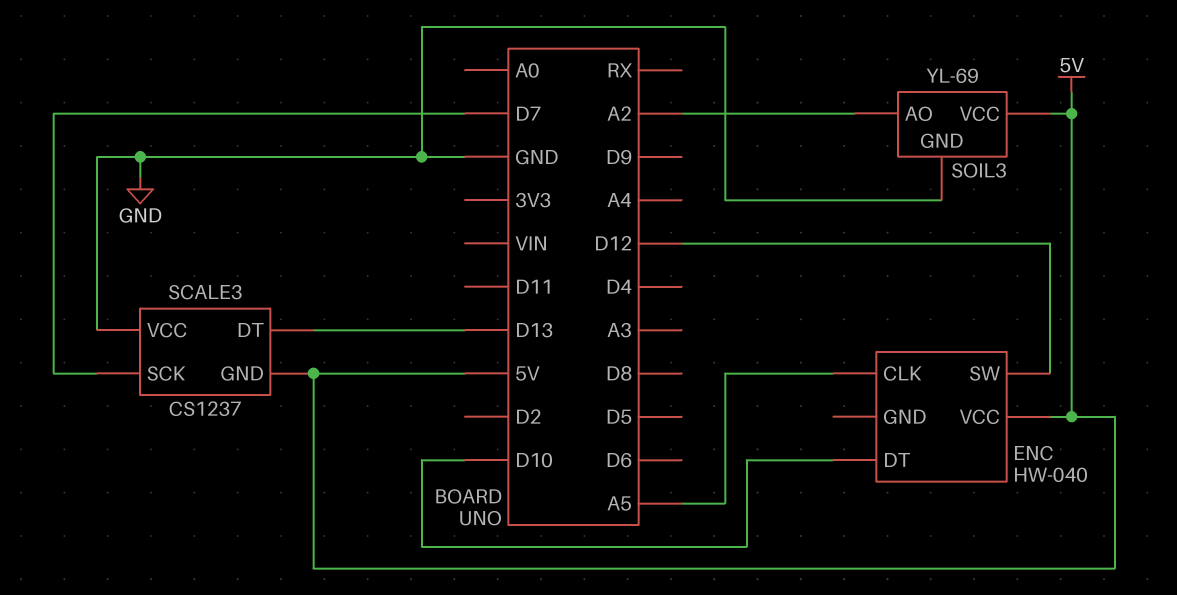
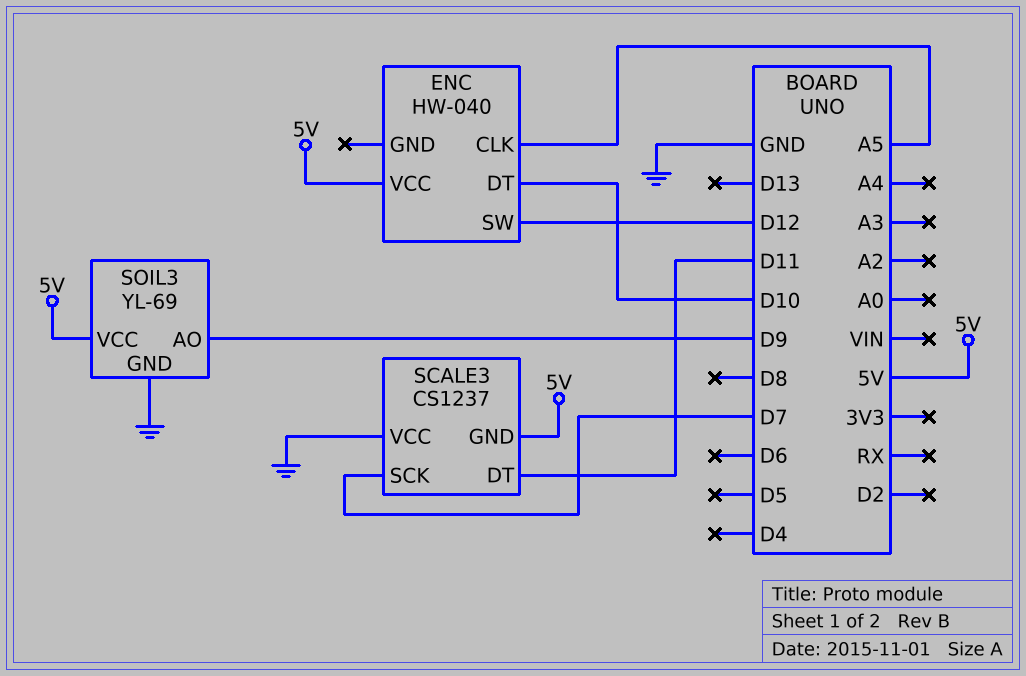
SCALE3 pin DT: D13 -> D11
SOIL3 pin AO: A2 -> D9

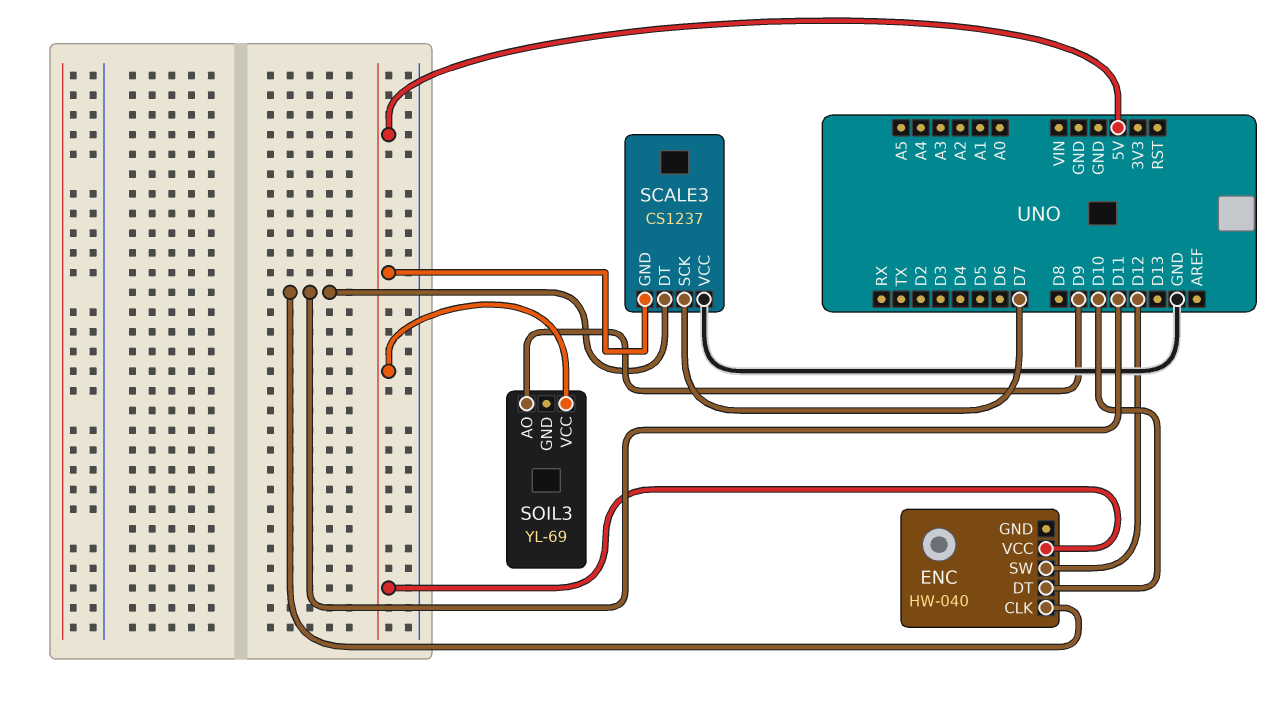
ENC pin CLK: A5 -> D11
SOIL3 pin GND: GND -> none

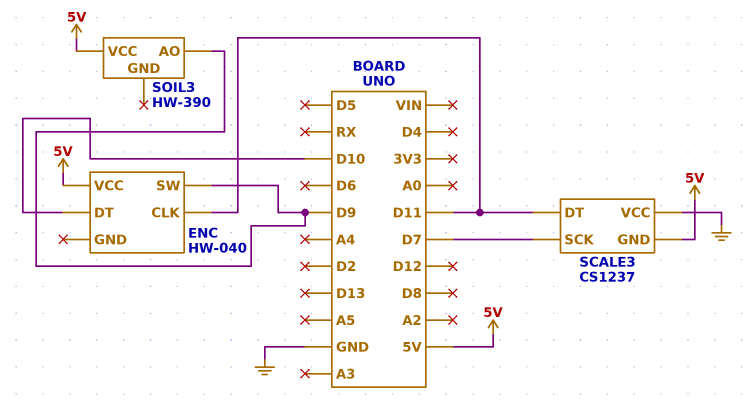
ENC pin SW: D12 -> D9
SOIL3: YL-69 -> HW-390

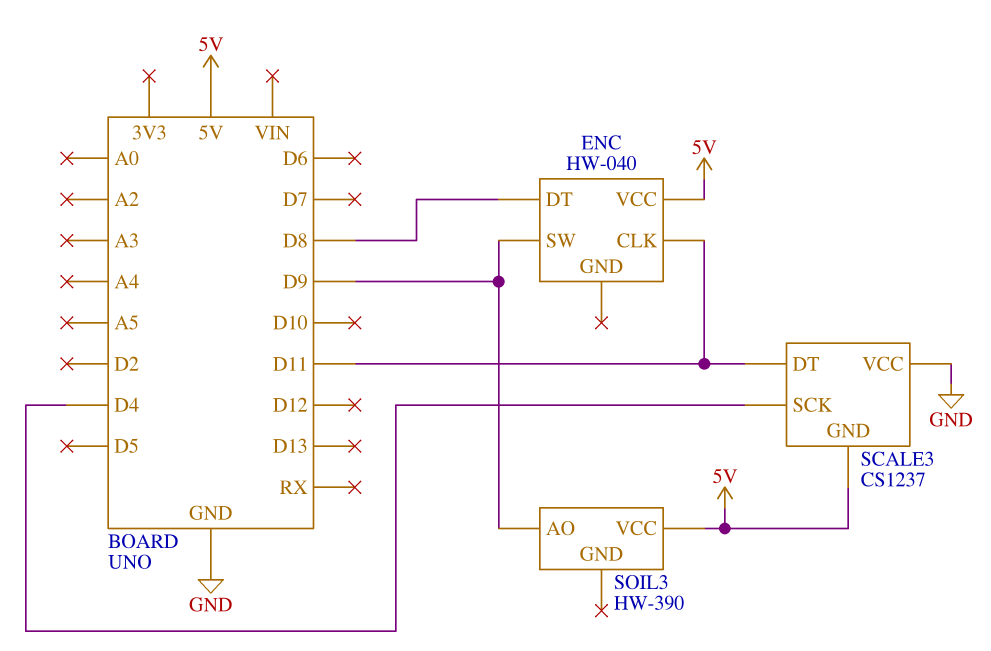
ENC pin DT: D10 -> D8
SCALE3 pin SCK: D7 -> D4

